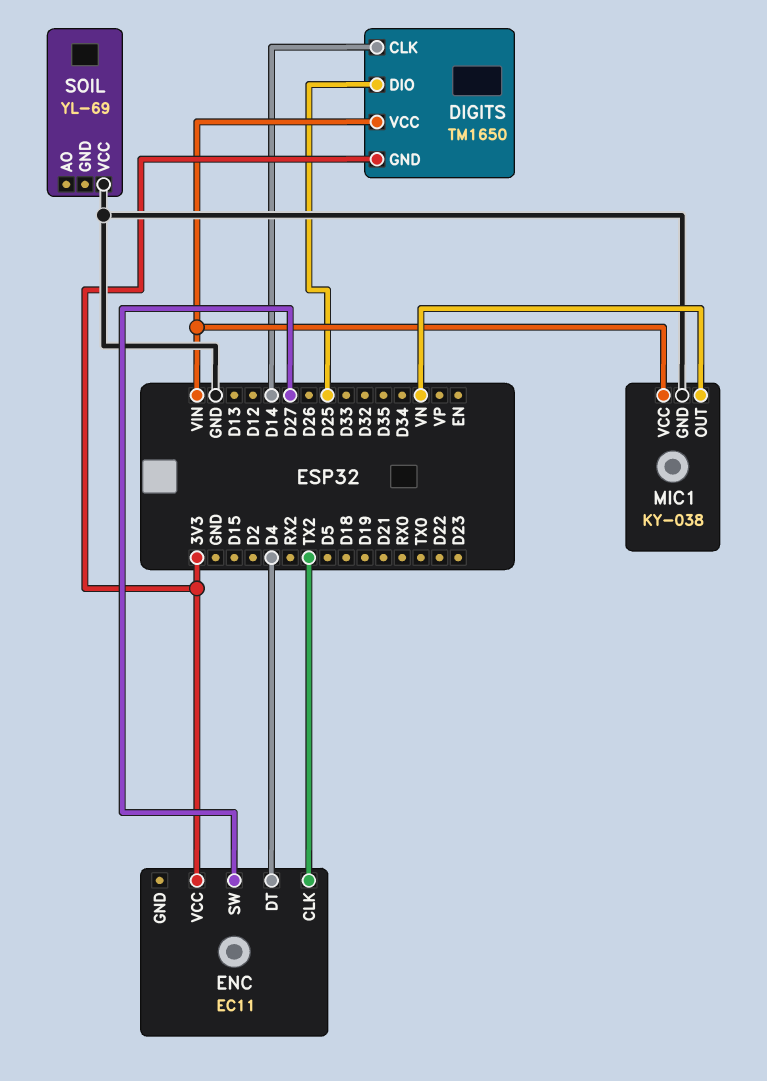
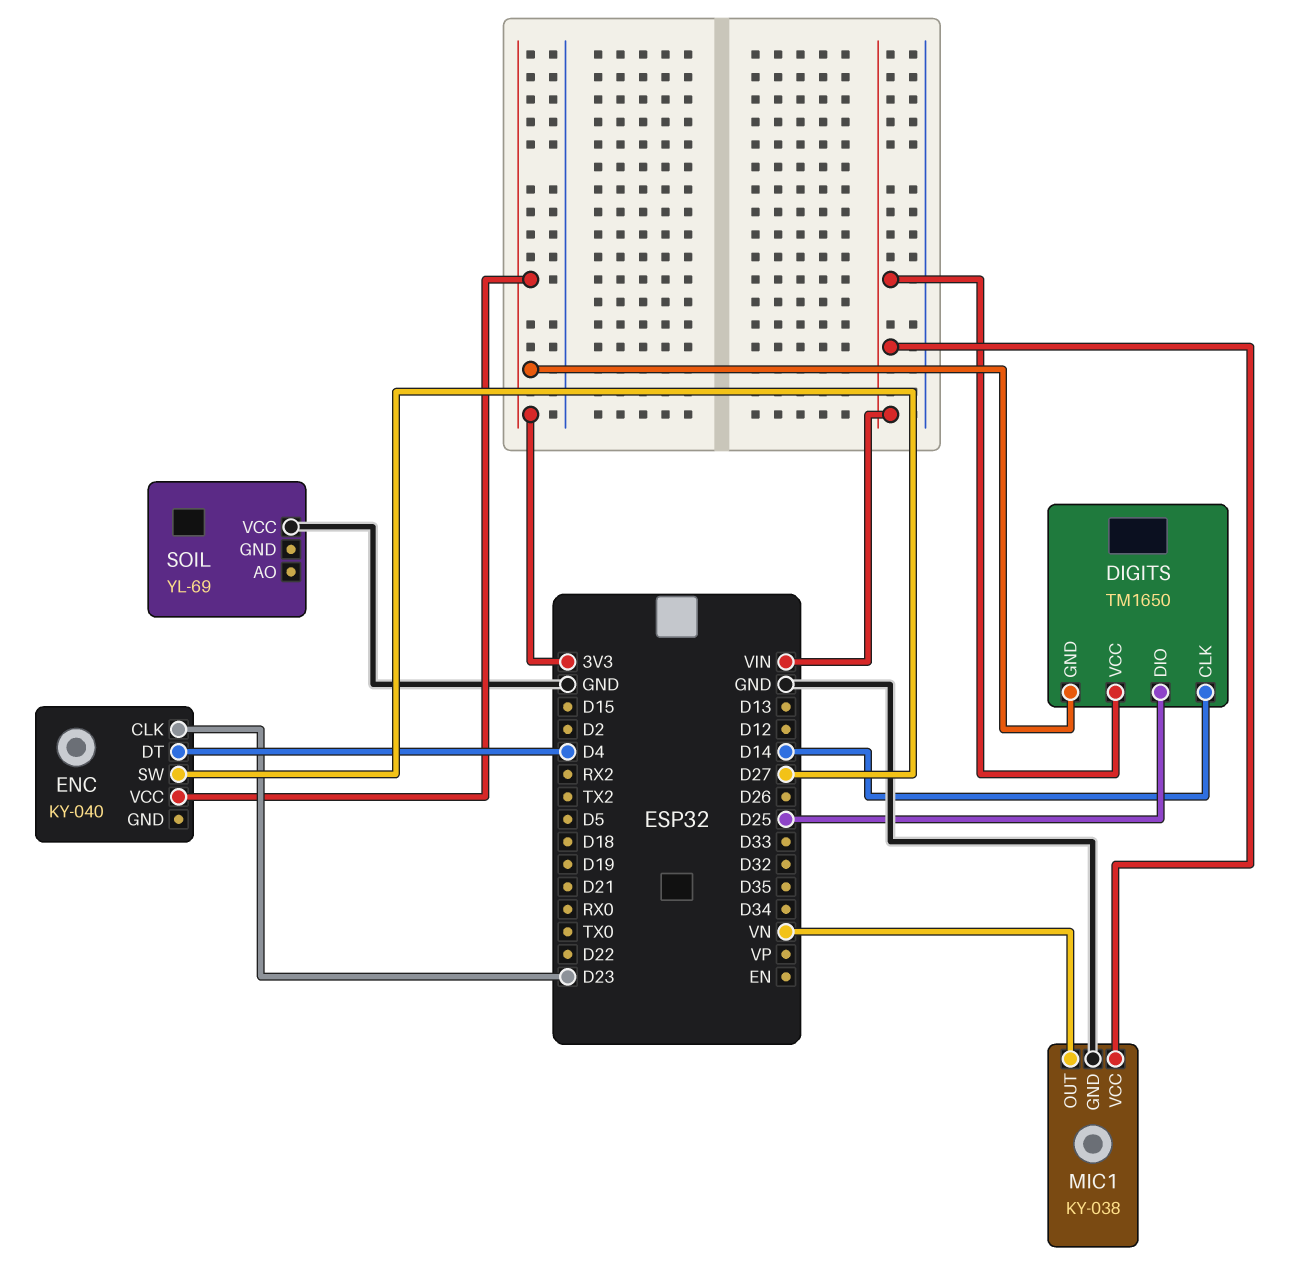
ENC: EC11 -> KY-040
ENC pin CLK: TX2 -> D23

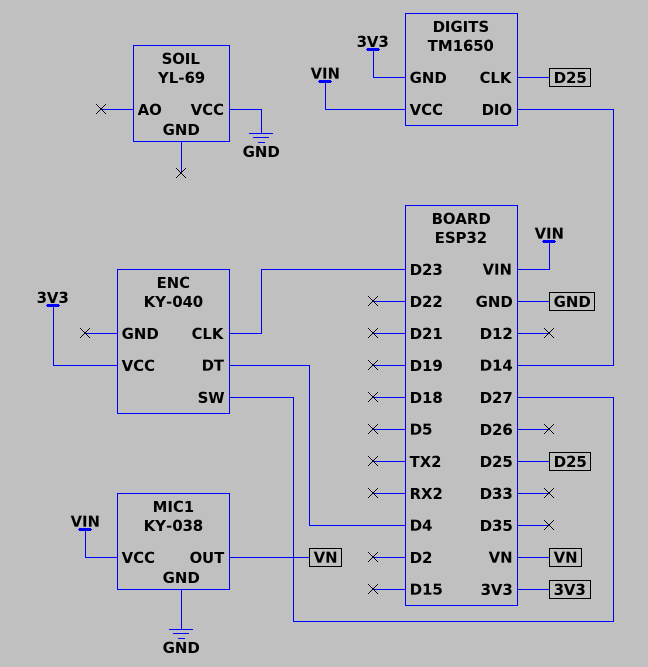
DIGITS pin CLK: D14 -> D25
DIGITS pin DIO: D25 -> D14

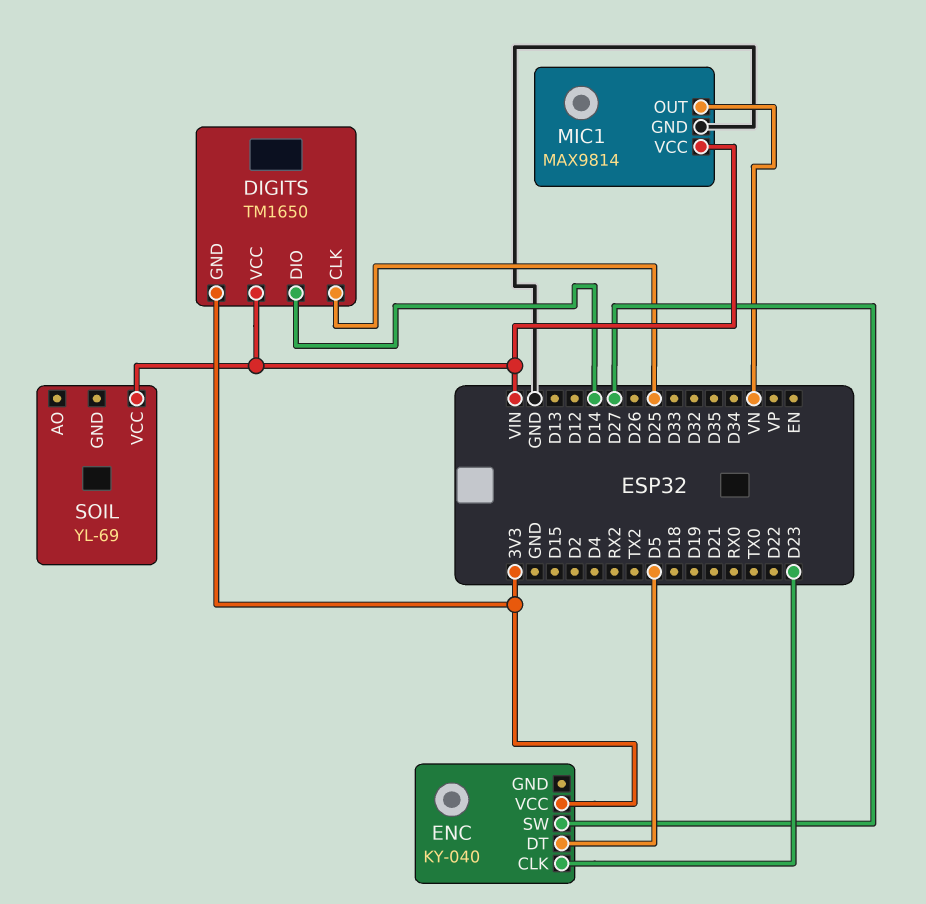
ENC pin DT: D4 -> D5
MIC1: KY-038 -> MAX9814
SOIL pin VCC: GND -> VIN

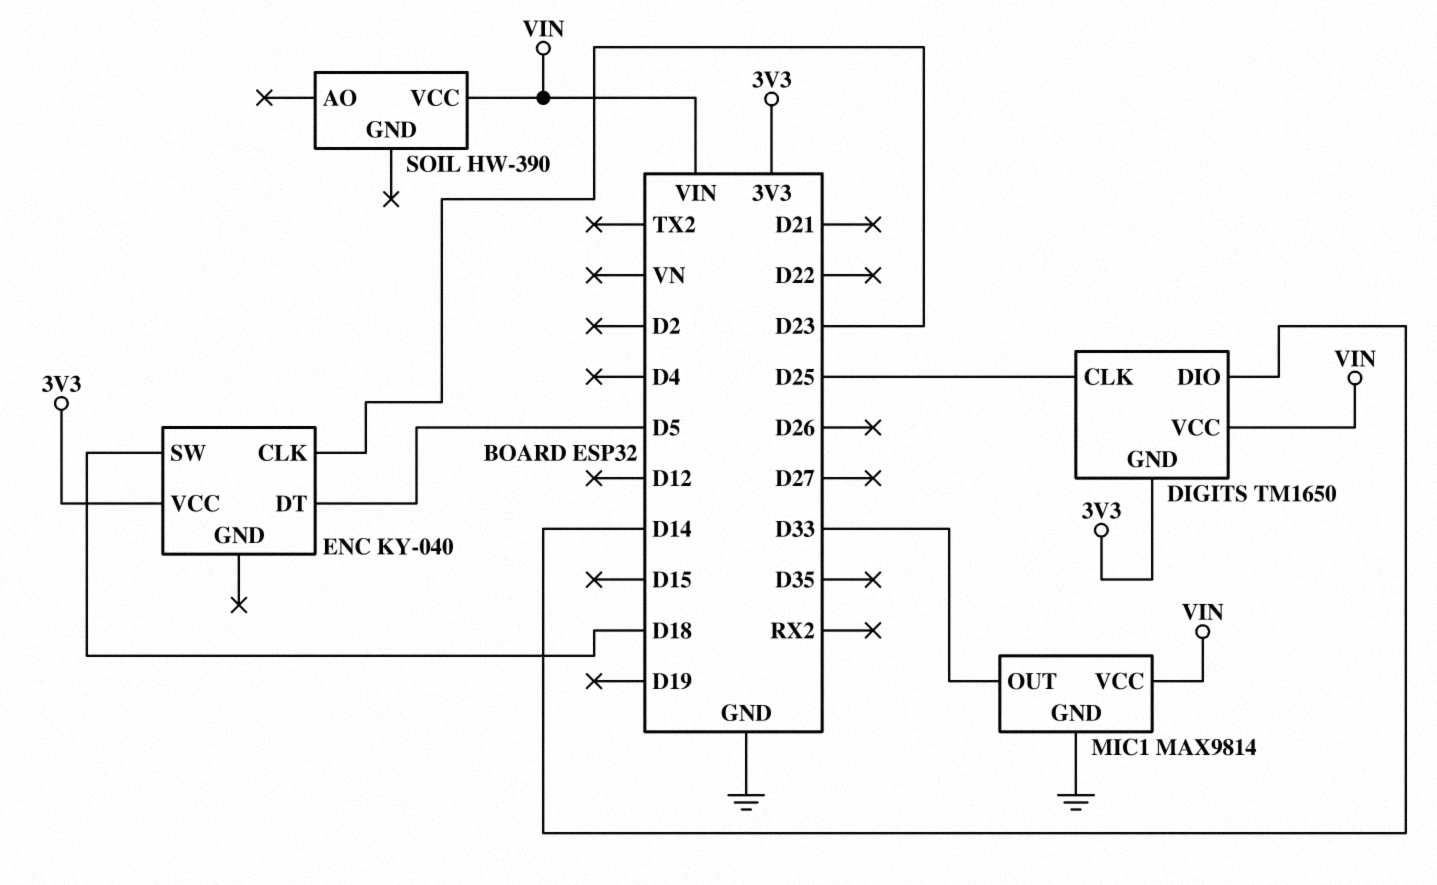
ENC pin SW: D27 -> D18
MIC1 pin OUT: VN -> D33
SOIL: YL-69 -> HW-390

